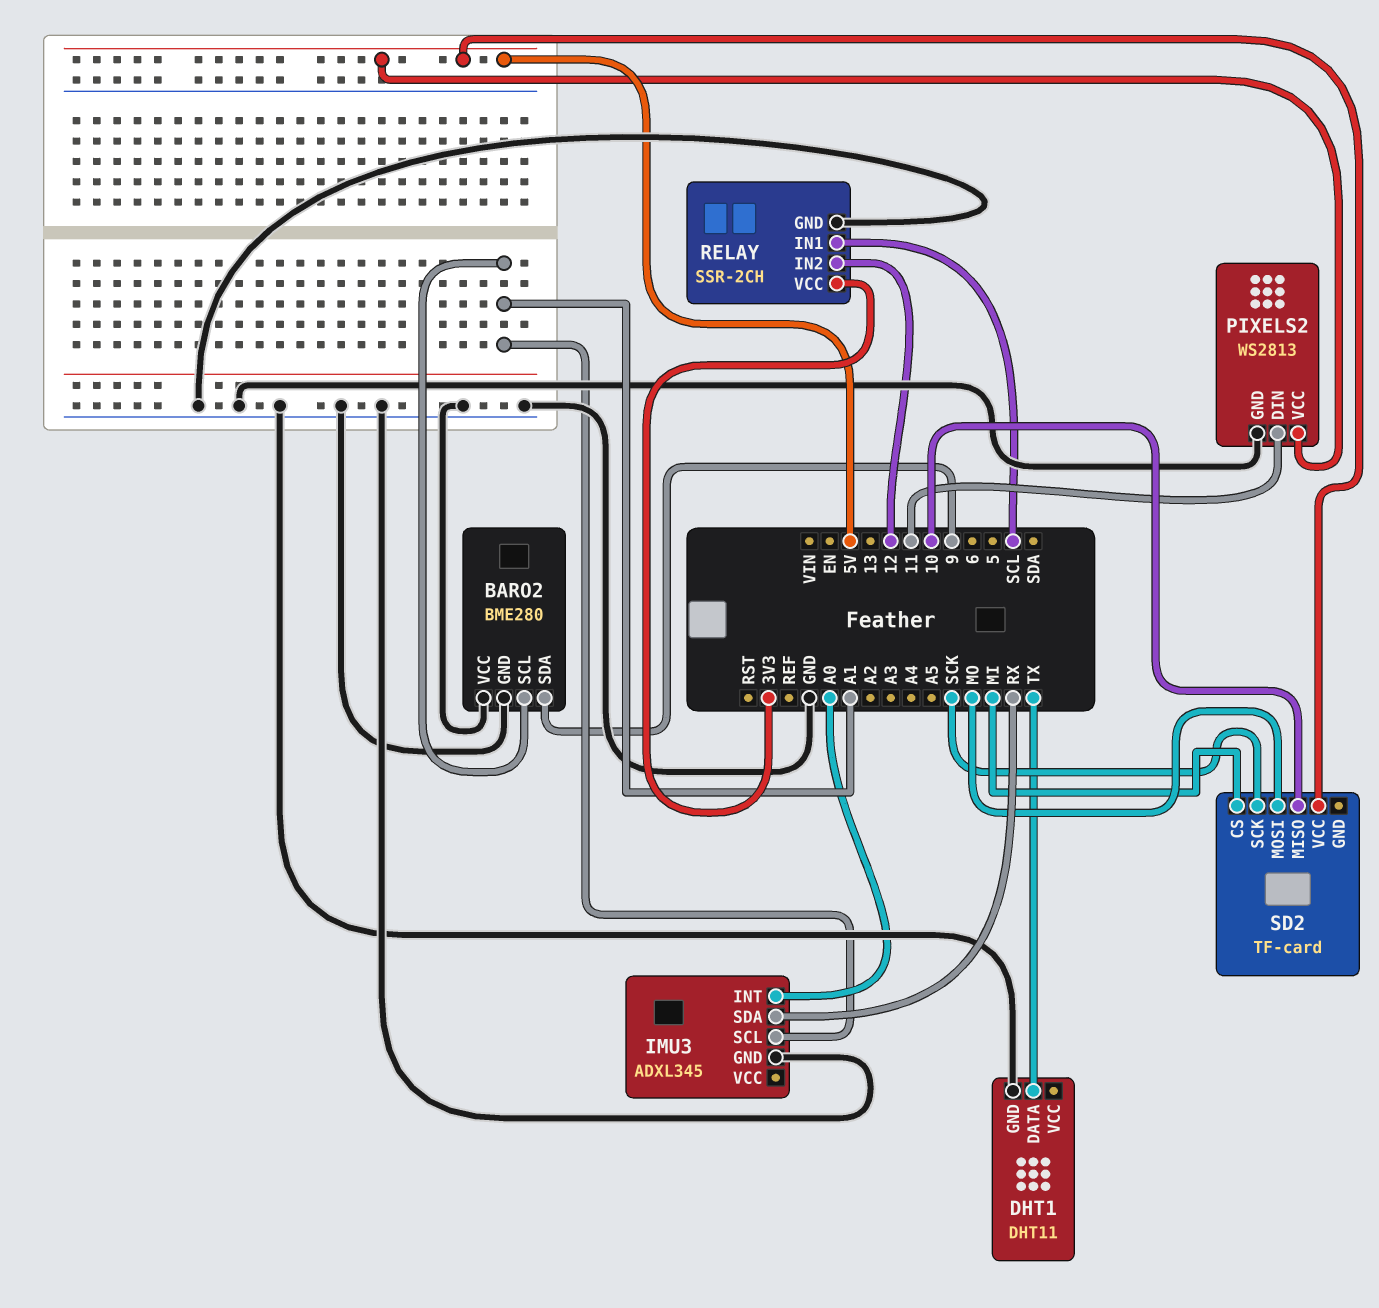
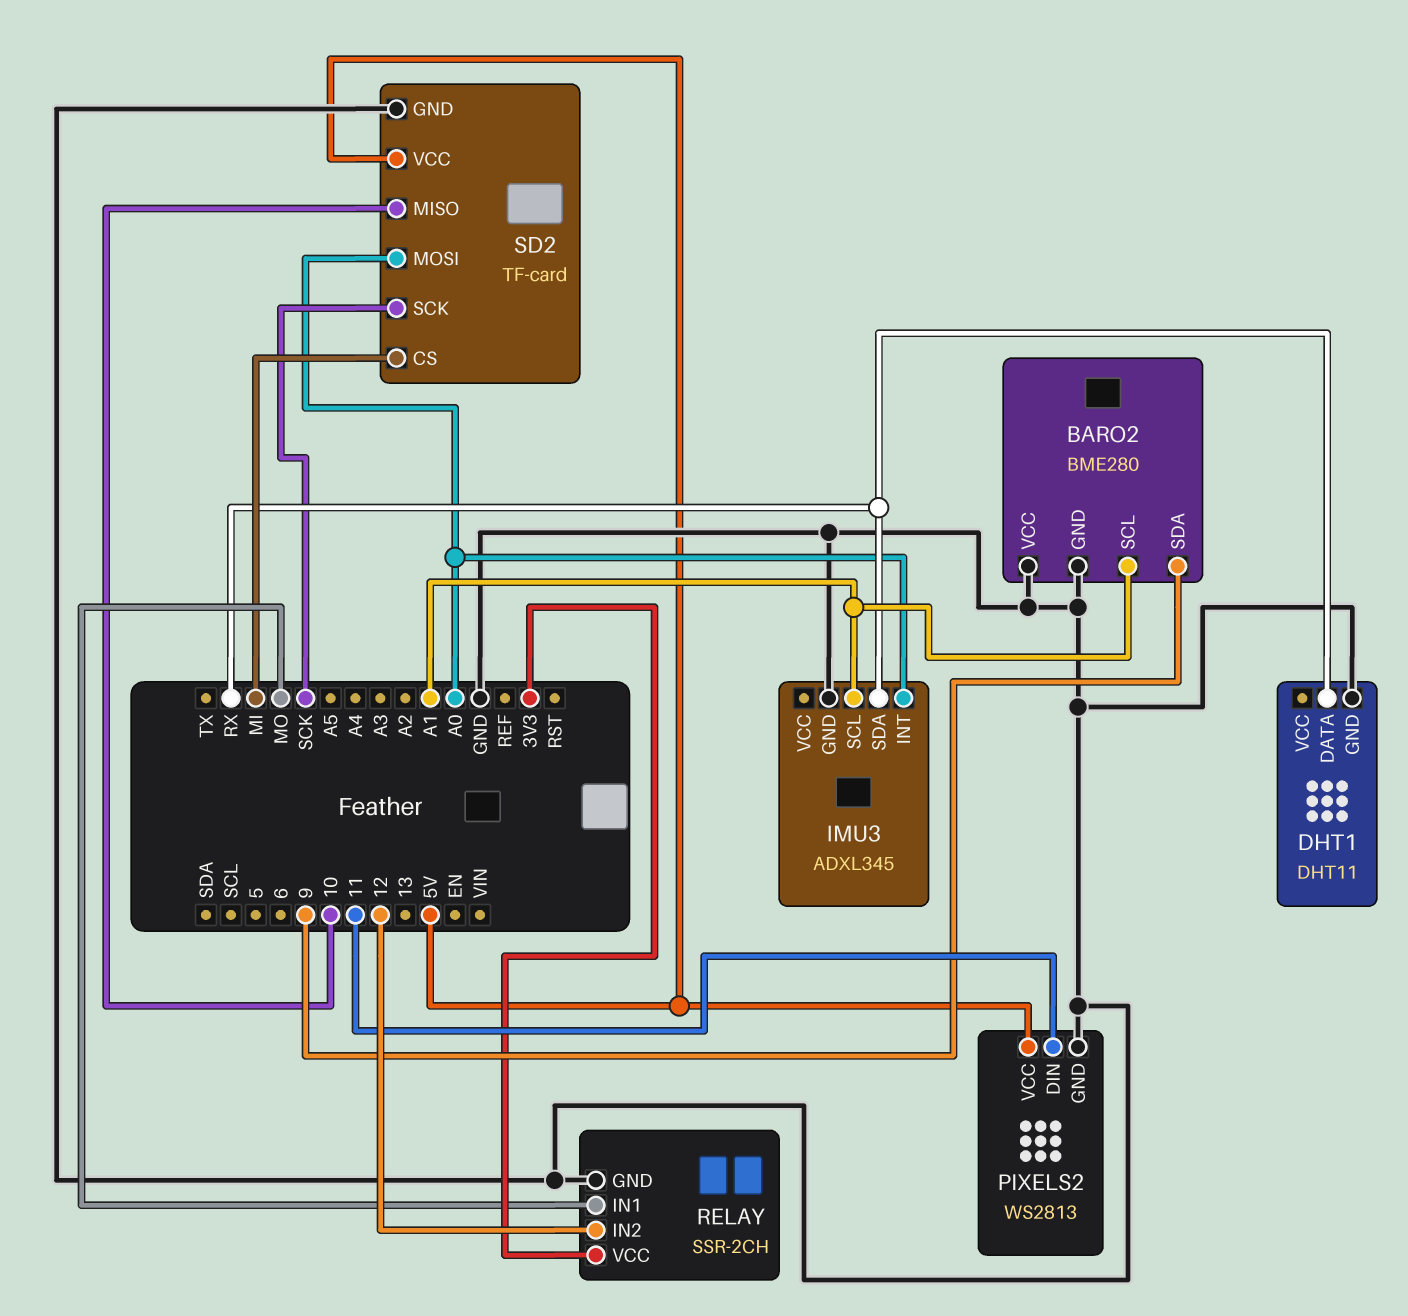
DHT1 pin DATA: TX -> RX
RELAY pin IN1: SCL -> MO
SD2 pin GND: none -> GND
SD2 pin MOSI: MO -> A0

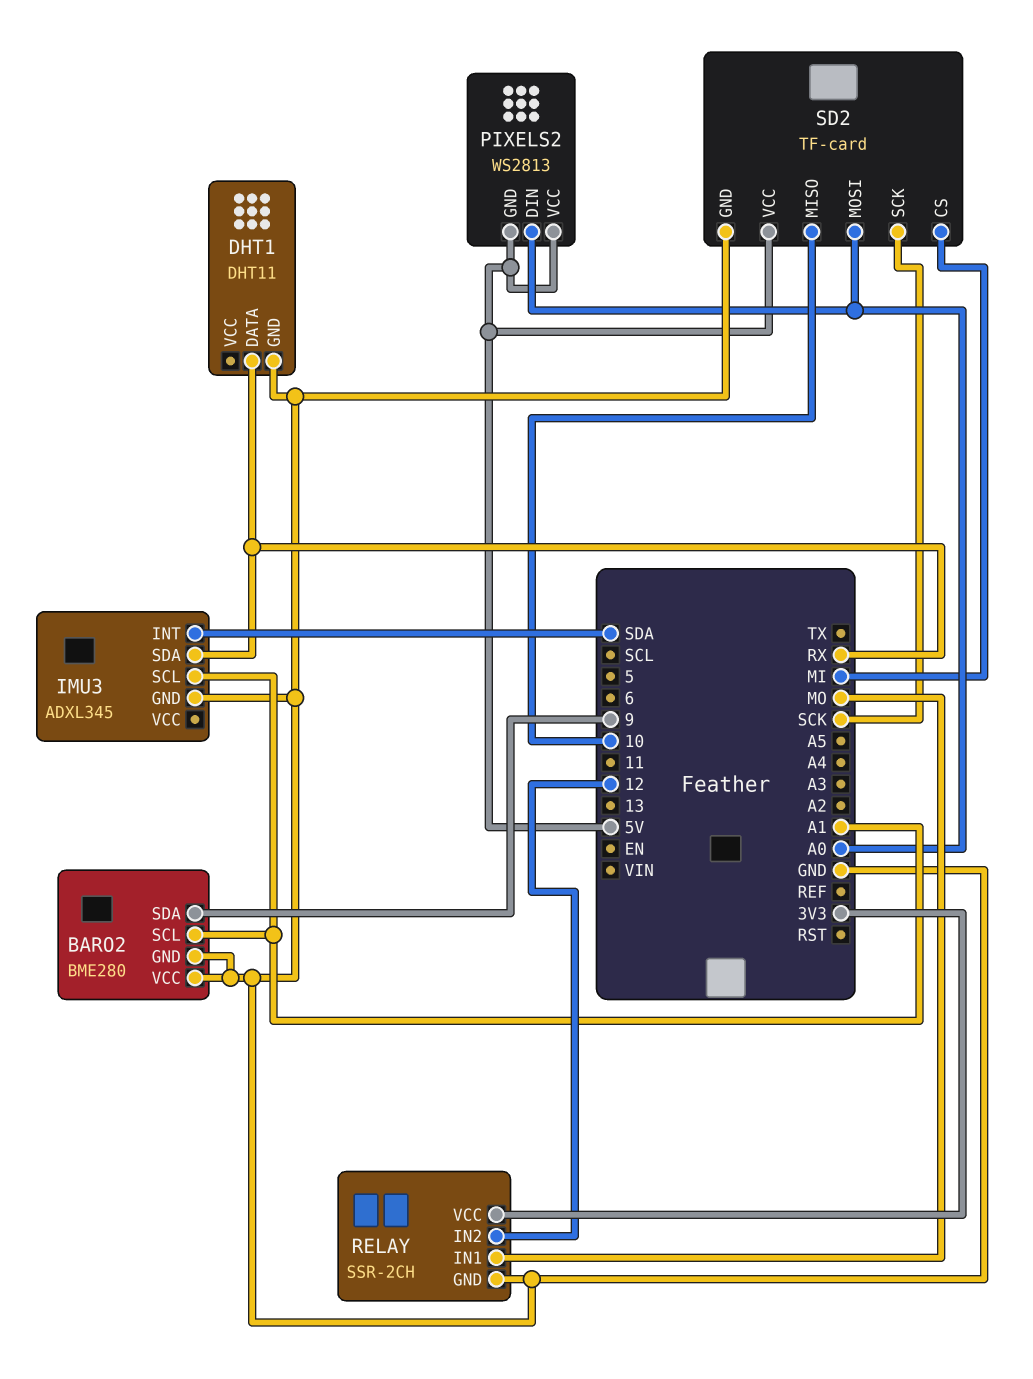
IMU3 pin INT: A0 -> SDA
PIXELS2 pin DIN: 11 -> A0
PIXELS2 pin GND: GND -> 5V

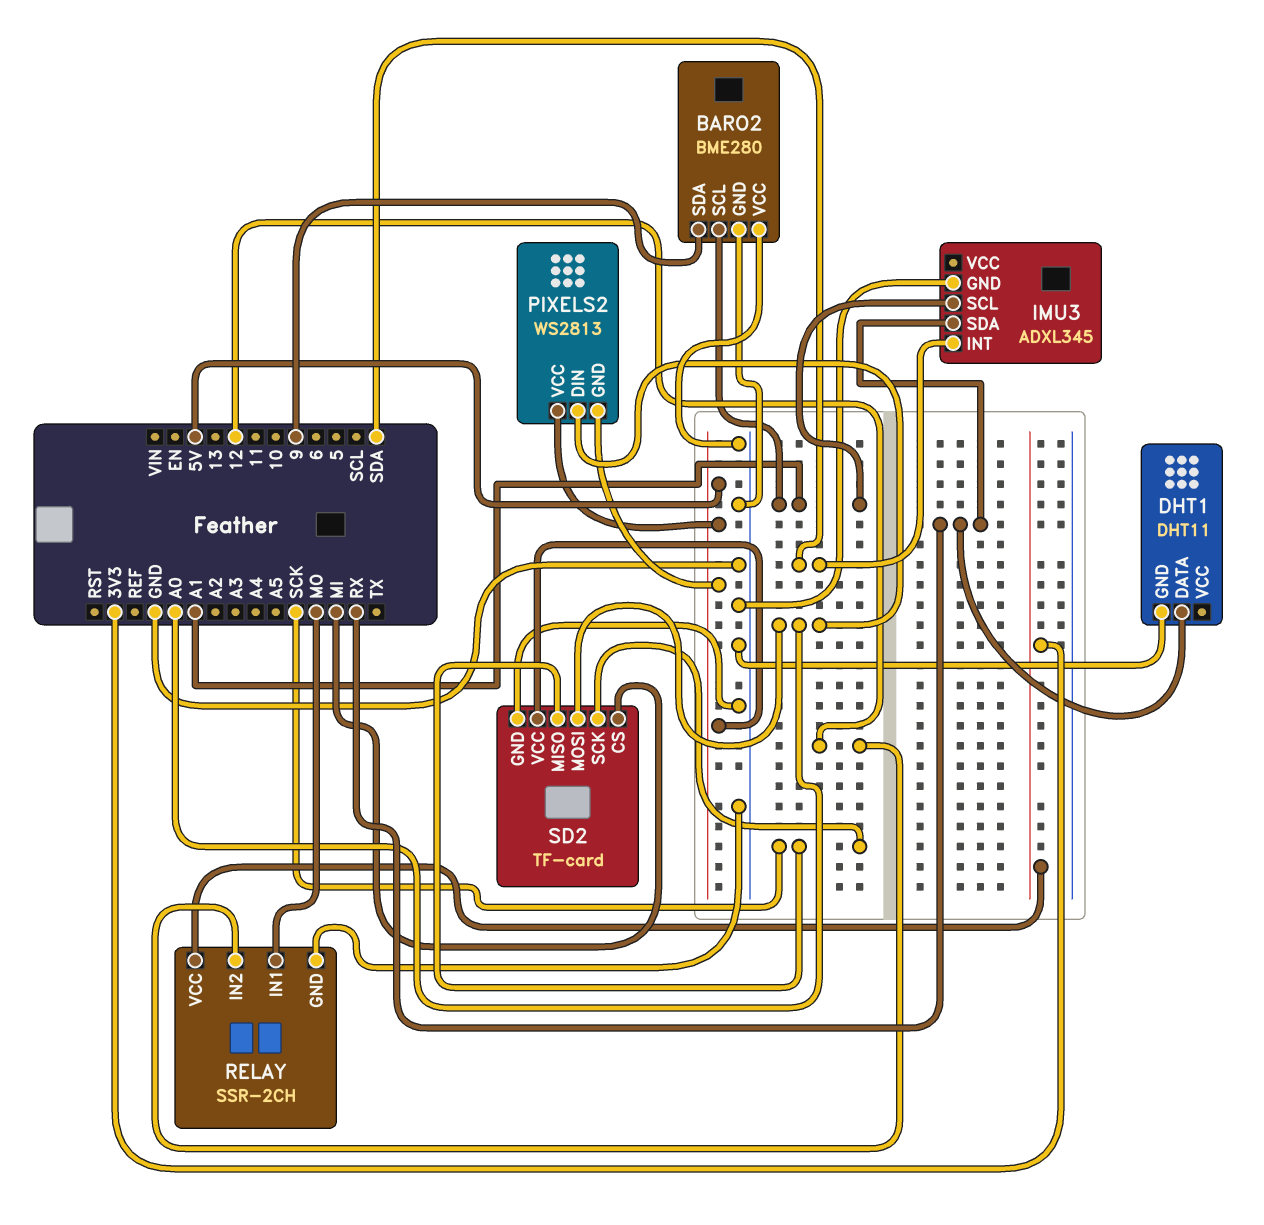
SD2 pin MISO: 10 -> SCK

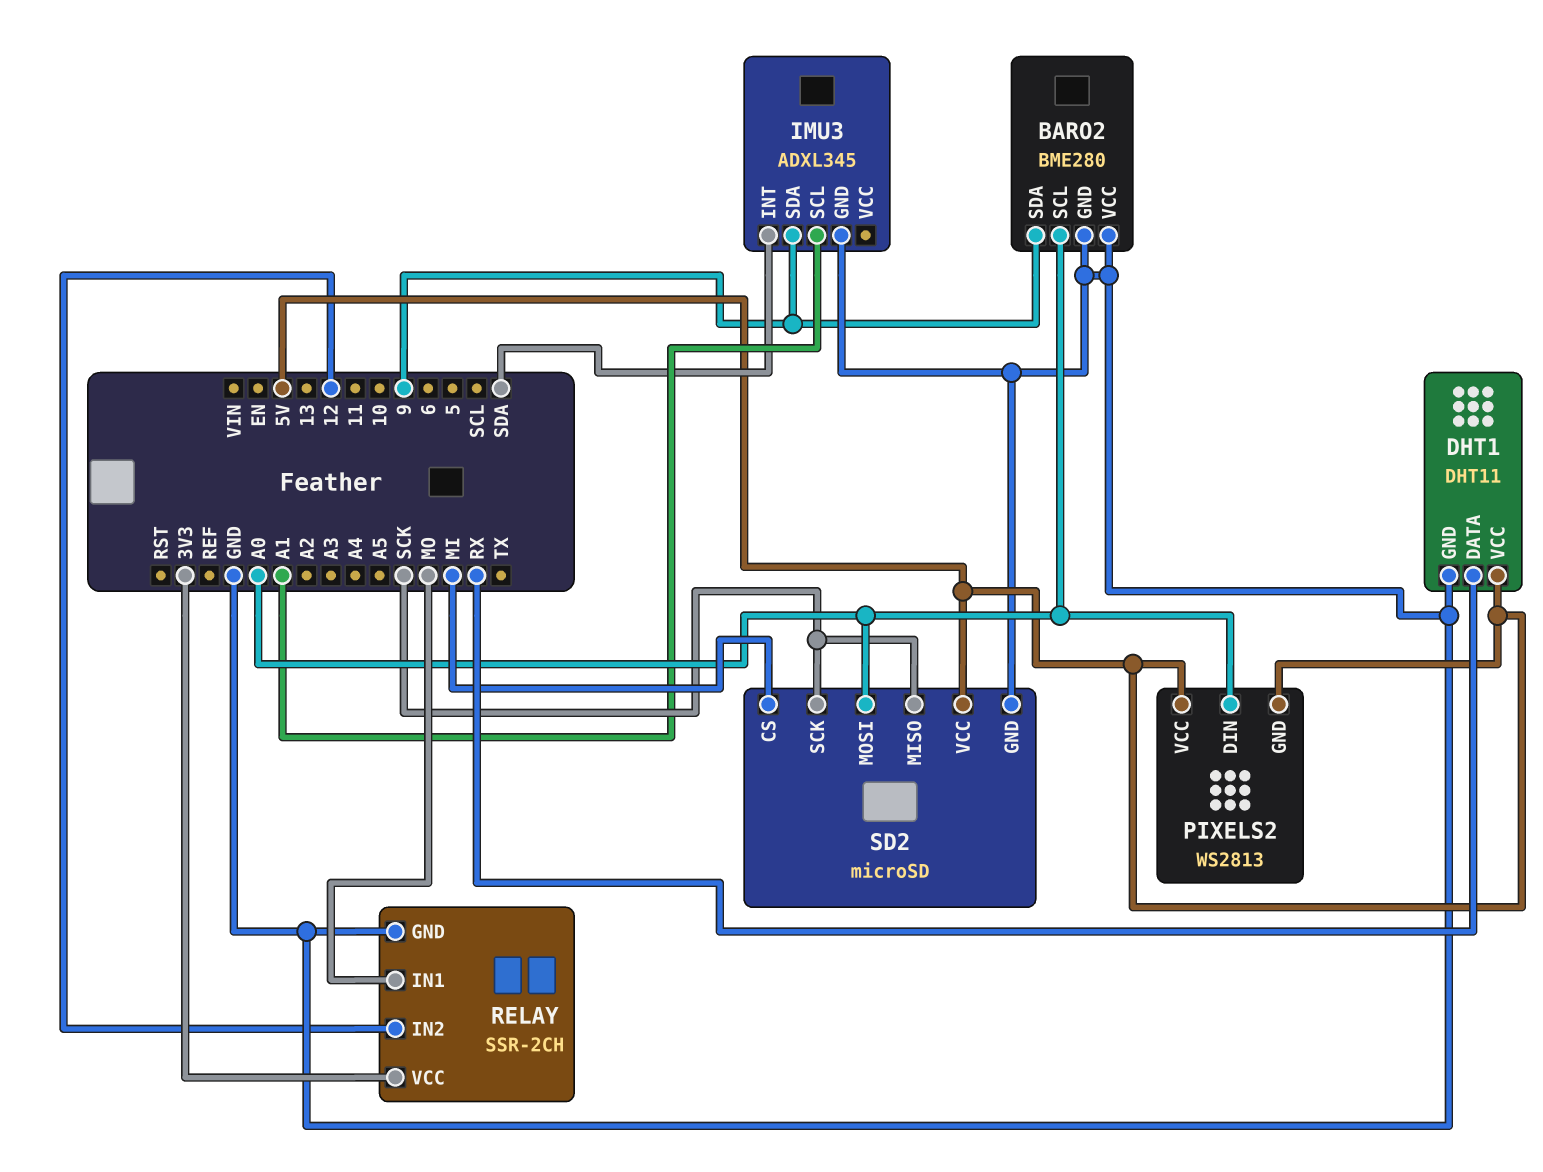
BARO2 pin SCL: A1 -> A0
DHT1 pin VCC: none -> 5V
IMU3 pin SDA: RX -> 9
SD2: TF-card -> microSD

